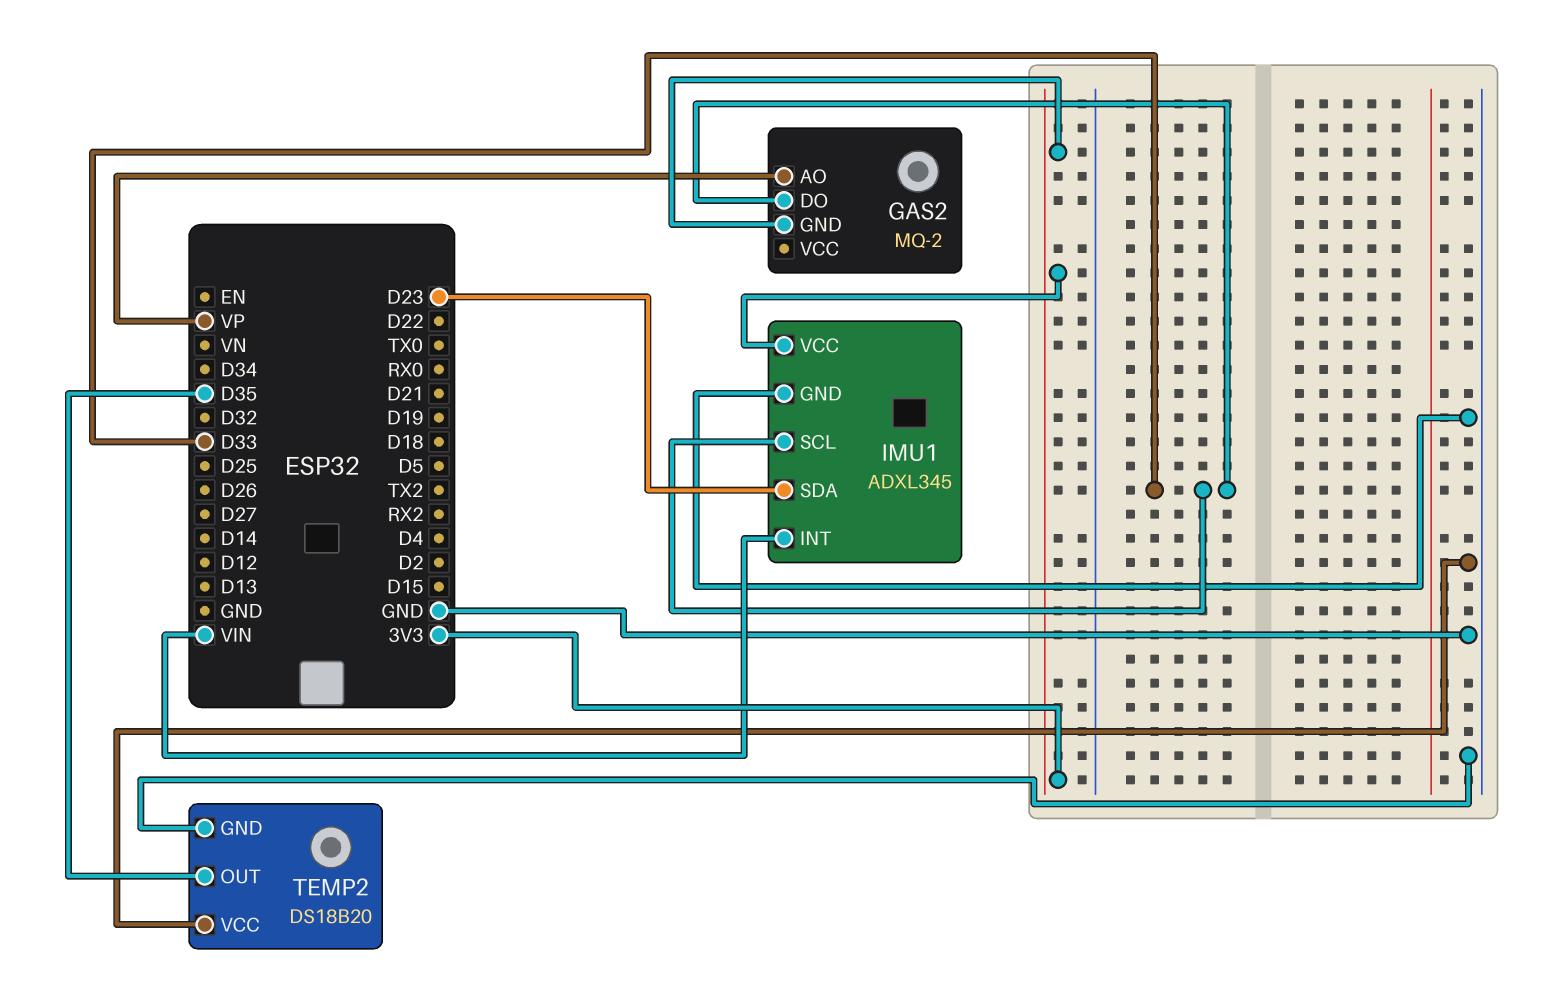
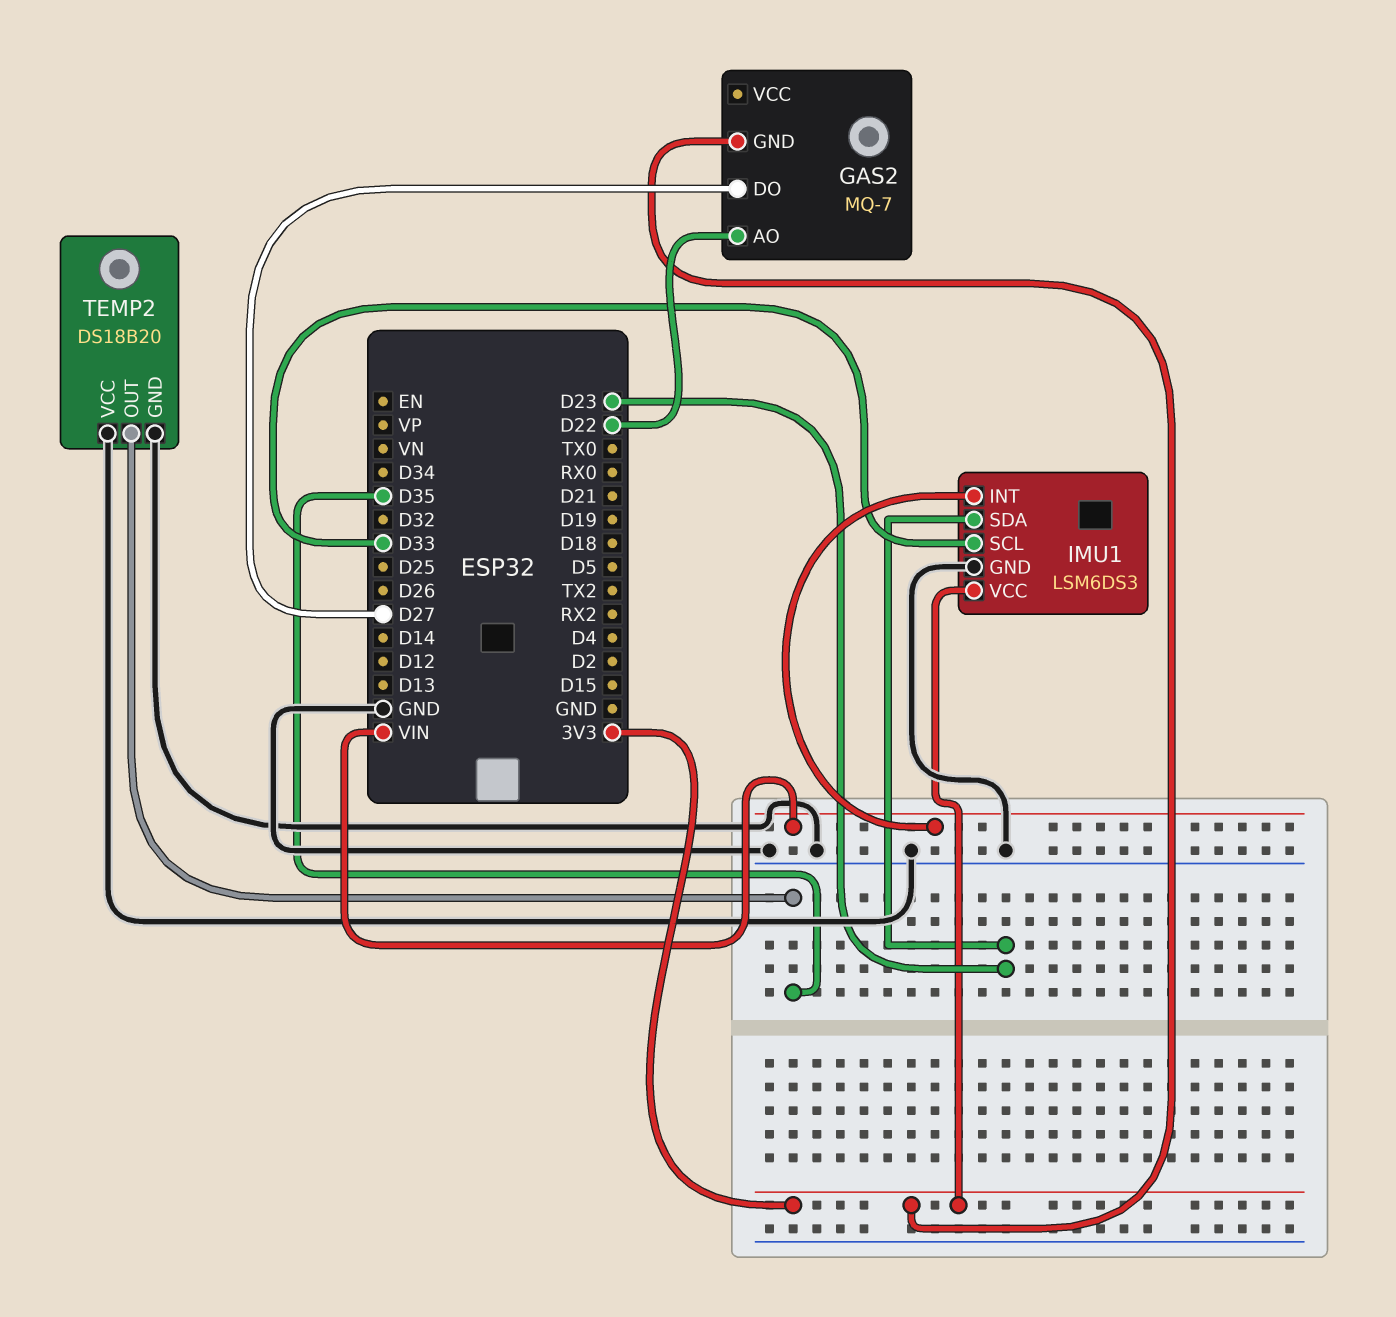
GAS2: MQ-2 -> MQ-7
GAS2 pin AO: VP -> D22
GAS2 pin DO: D33 -> D27
IMU1: ADXL345 -> LSM6DS3

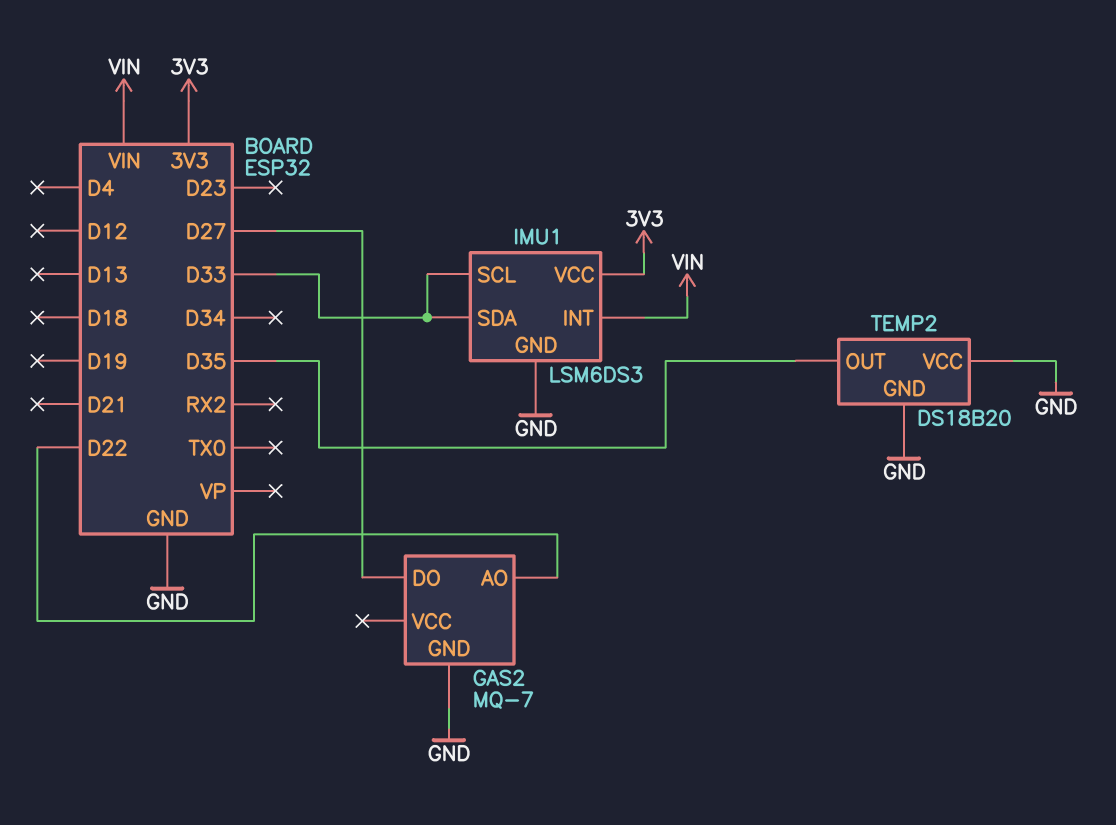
GAS2 pin GND: 3V3 -> GND
IMU1 pin SDA: D23 -> D33

